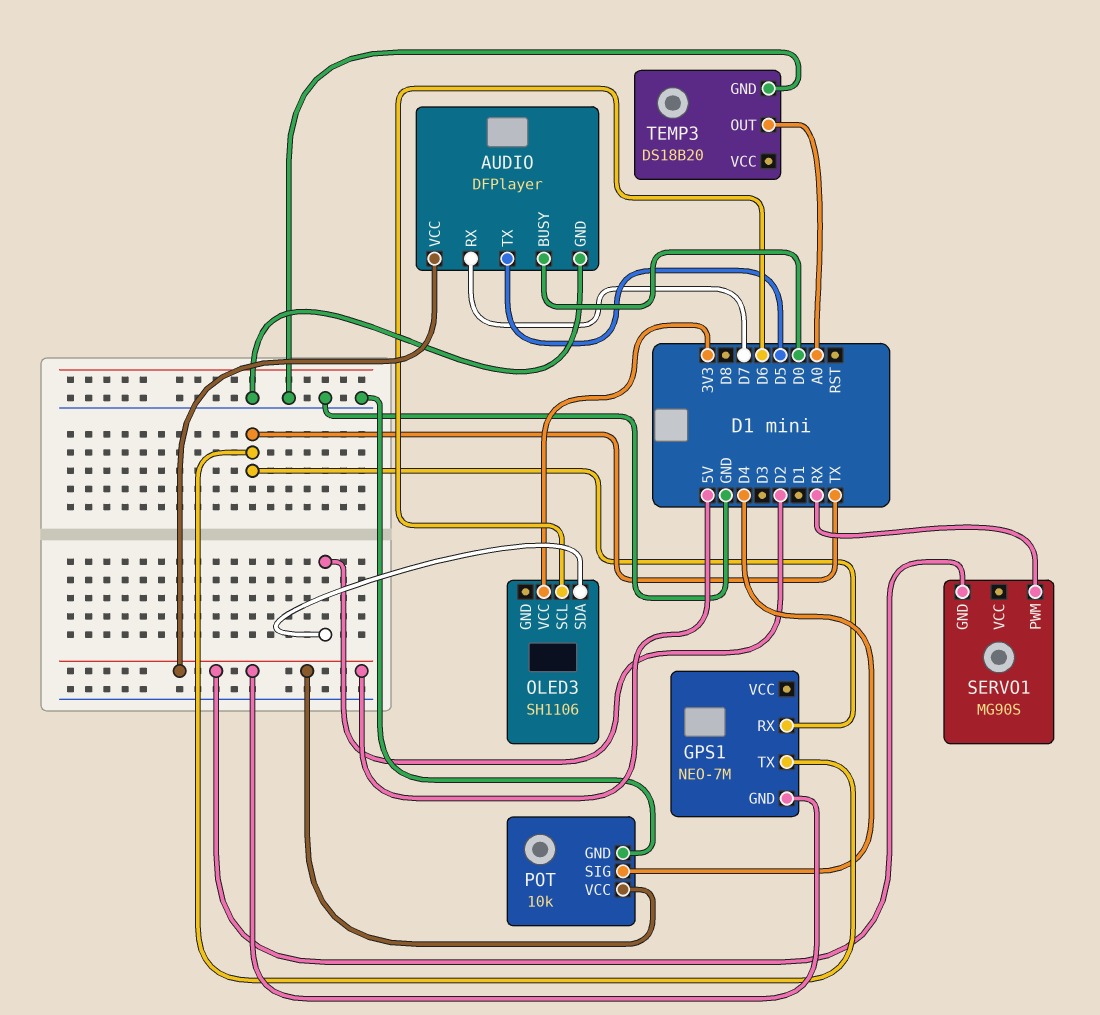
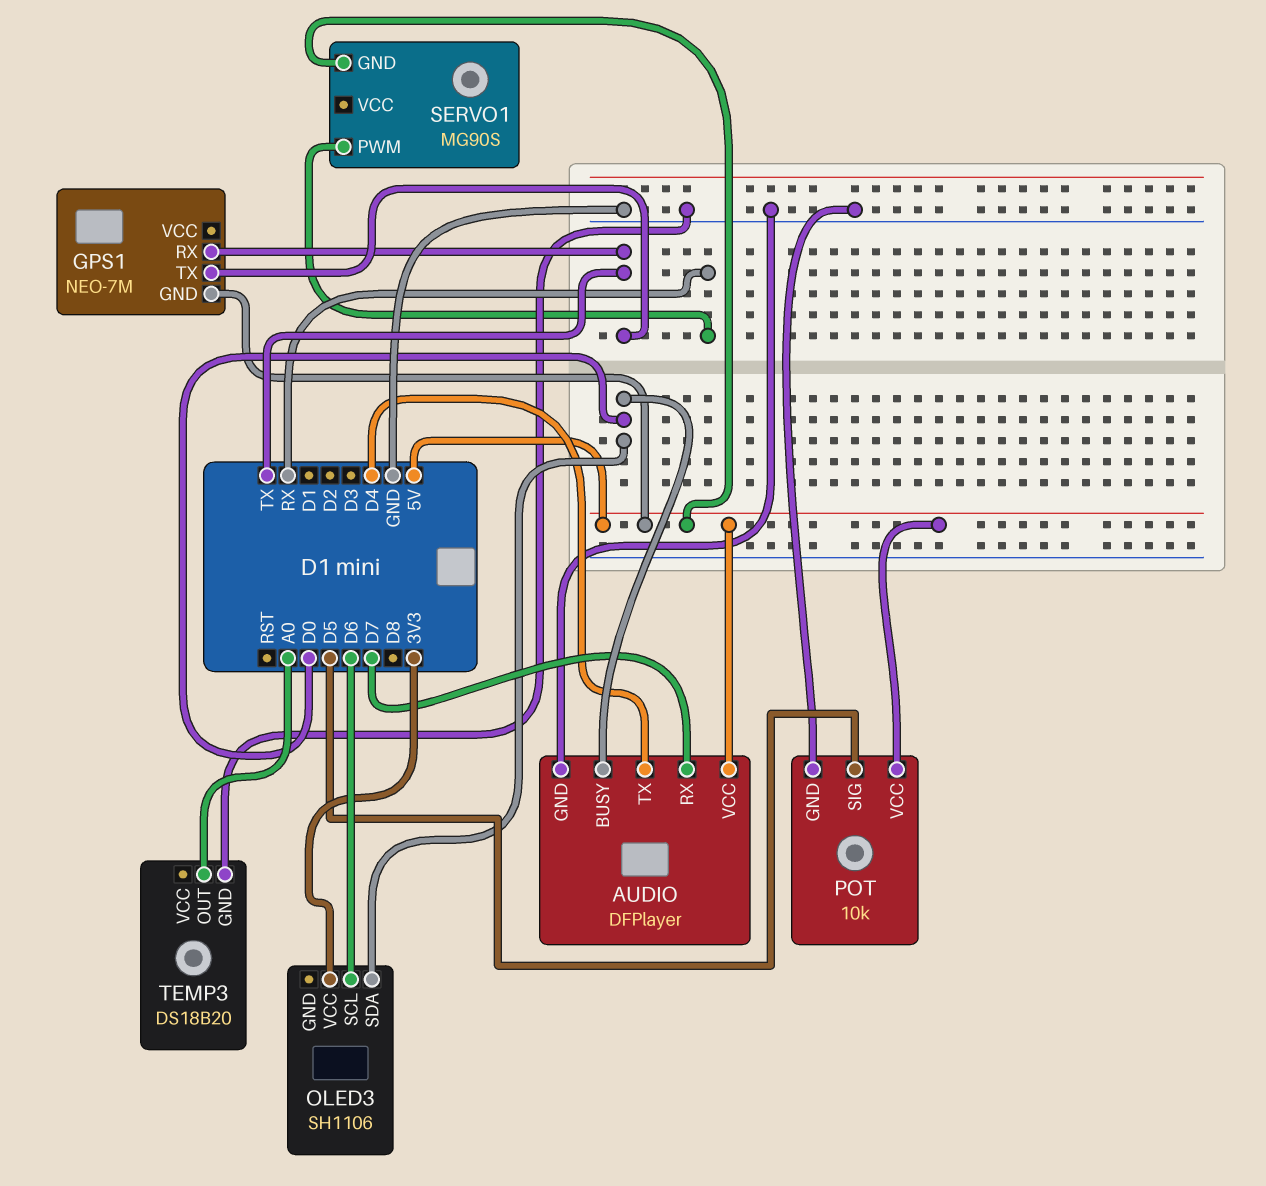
AUDIO pin TX: D5 -> D4
OLED3 pin SDA: D2 -> D0
POT pin SIG: D4 -> D5

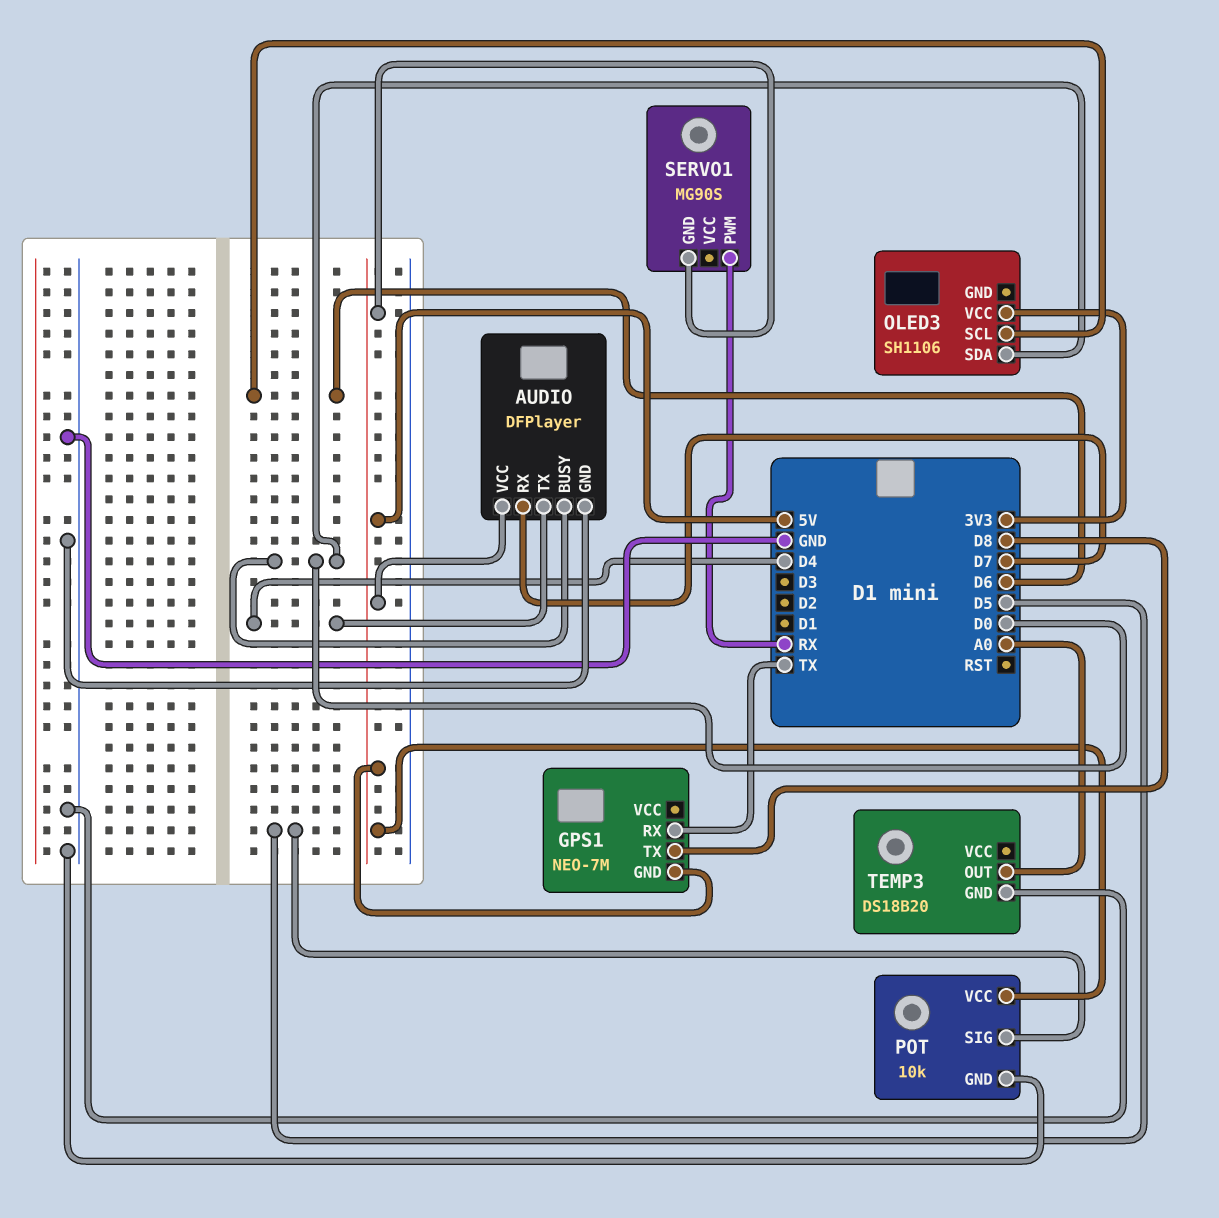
GPS1 pin TX: TX -> D8

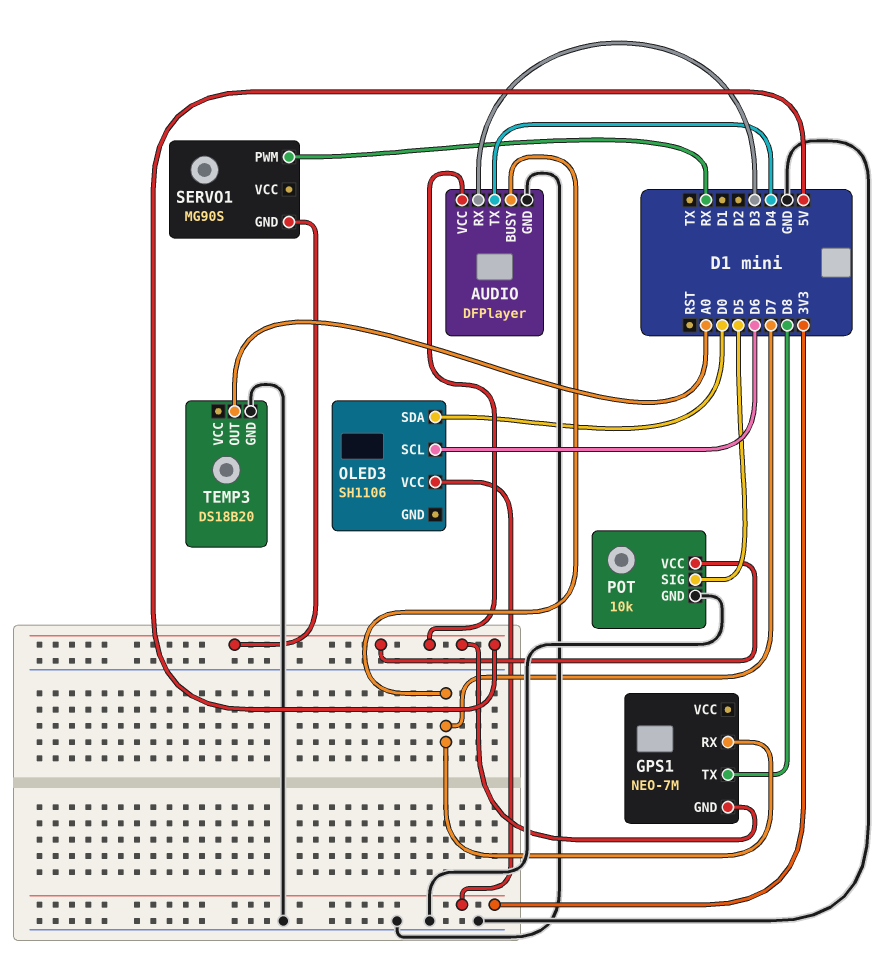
AUDIO pin BUSY: D0 -> D7
AUDIO pin RX: D7 -> D3
GPS1 pin RX: TX -> D7

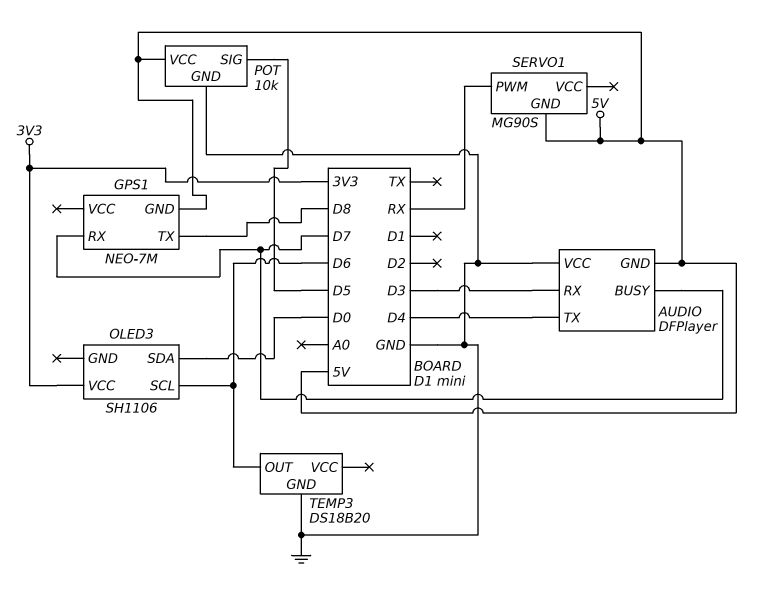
AUDIO pin GND: GND -> 5V
AUDIO pin VCC: 5V -> GND
TEMP3 pin OUT: A0 -> D6

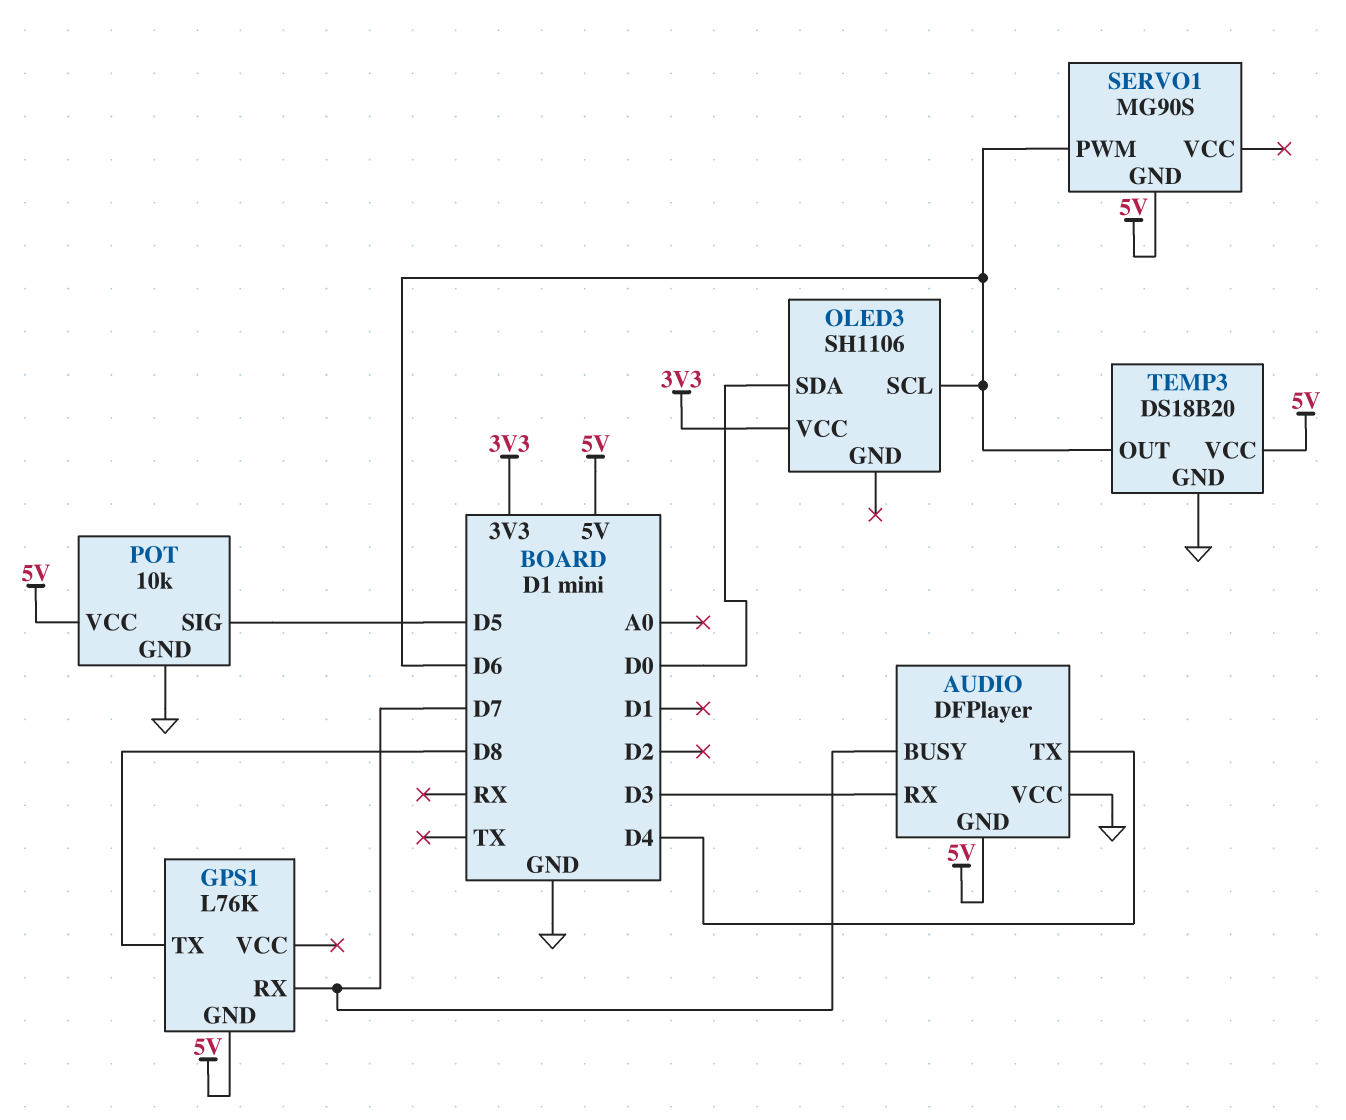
GPS1: NEO-7M -> L76K
SERVO1 pin PWM: RX -> D6
TEMP3 pin VCC: none -> 5V

